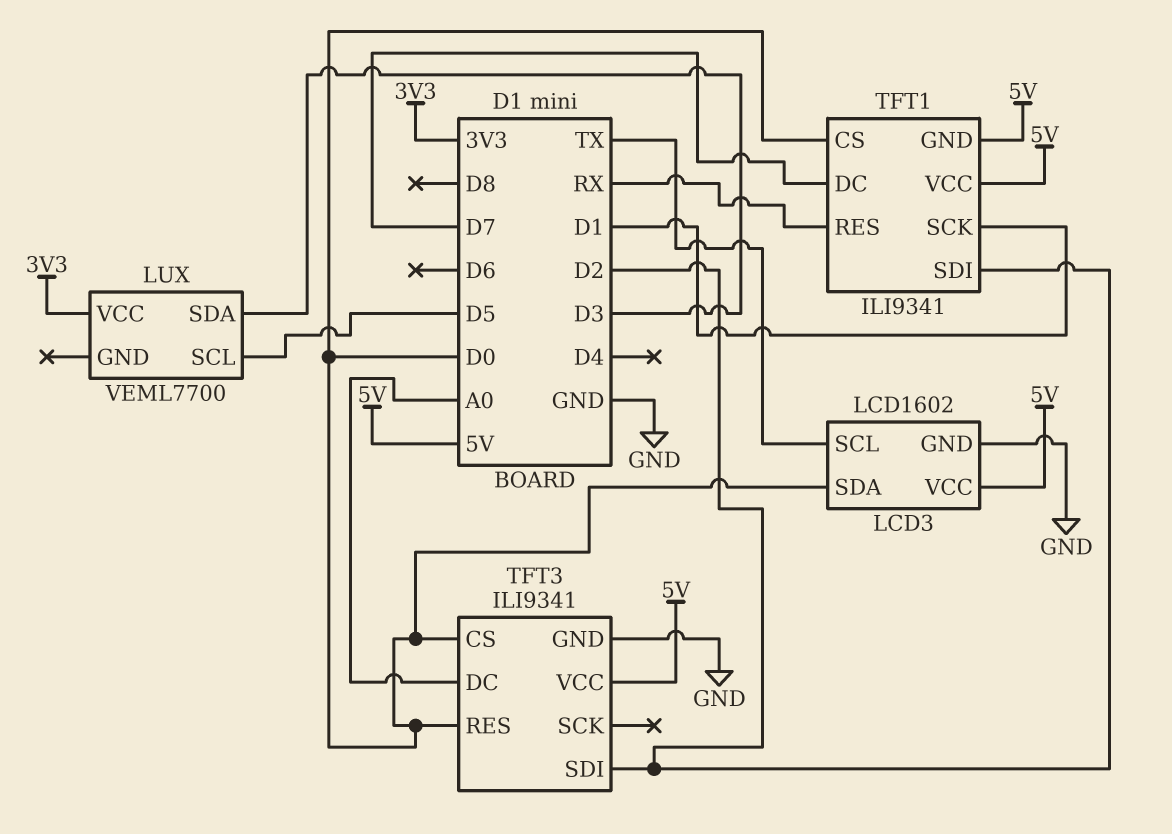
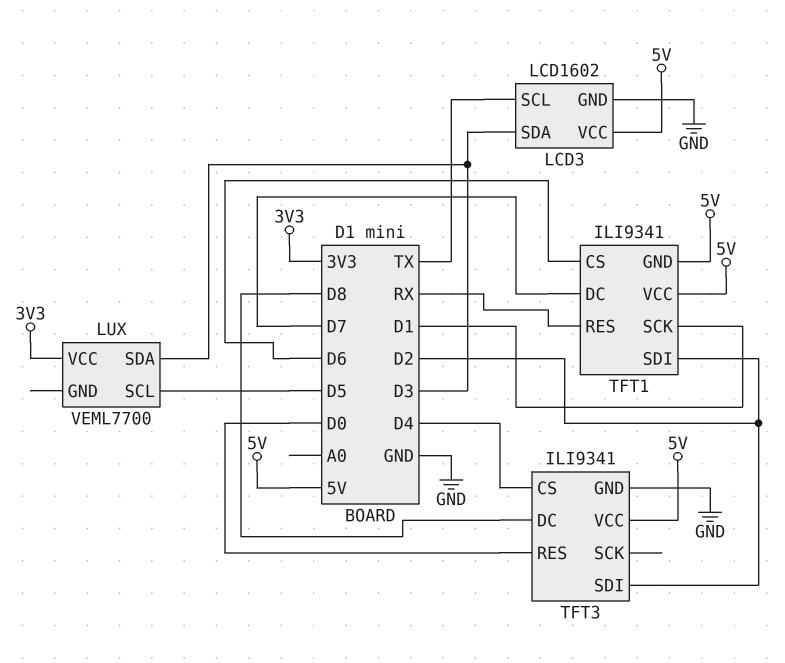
LCD3 pin SDA: D0 -> D3
TFT1 pin CS: D0 -> D6
TFT3 pin CS: D0 -> D4
TFT3 pin DC: A0 -> D8

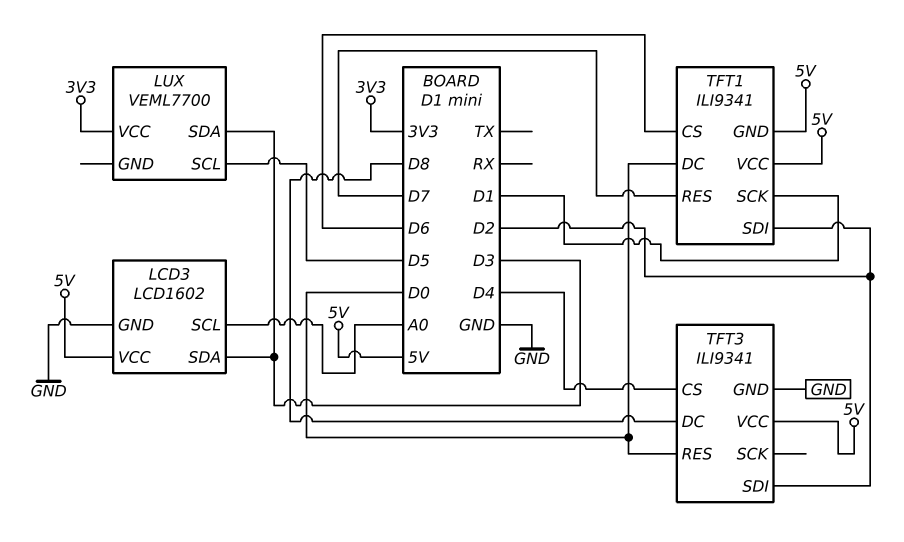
LCD3 pin SCL: TX -> A0
TFT1 pin DC: D7 -> D0
TFT1 pin RES: RX -> D7

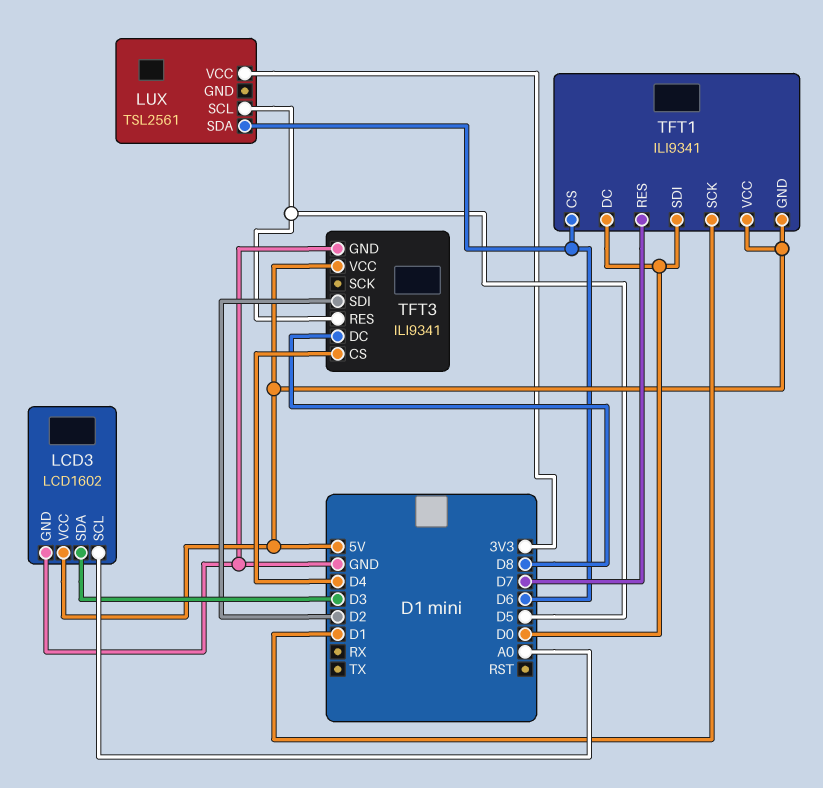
LUX: VEML7700 -> TSL2561
LUX pin SDA: D3 -> D6
TFT1 pin SDI: D2 -> D0
TFT3 pin RES: D0 -> D5

